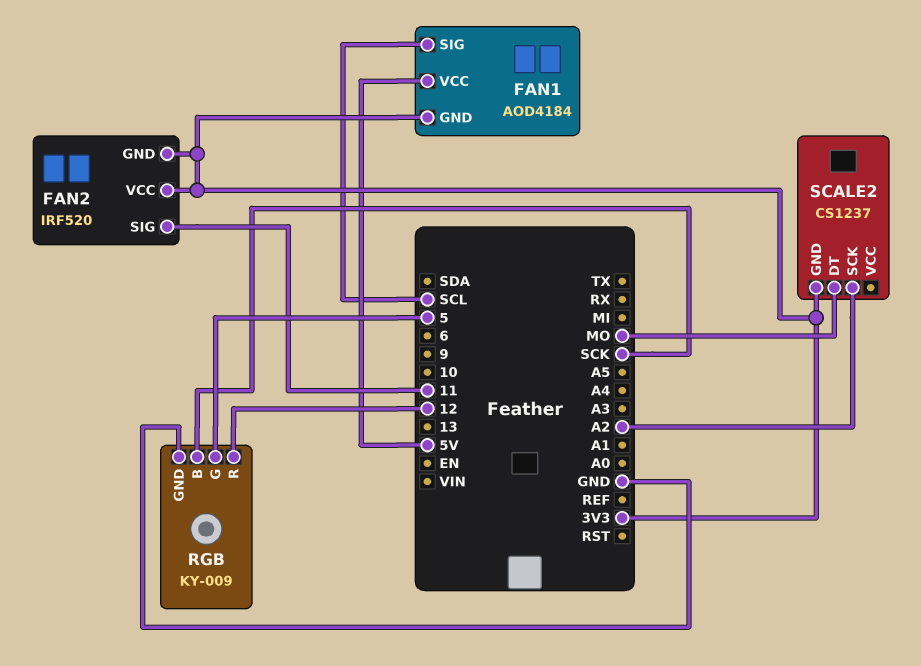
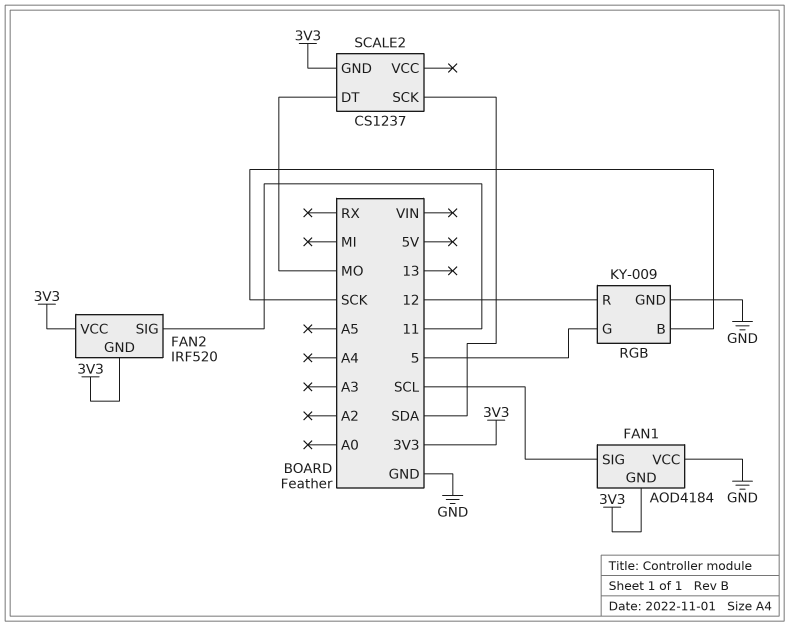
FAN1 pin VCC: 5V -> GND
SCALE2 pin SCK: A2 -> SDA

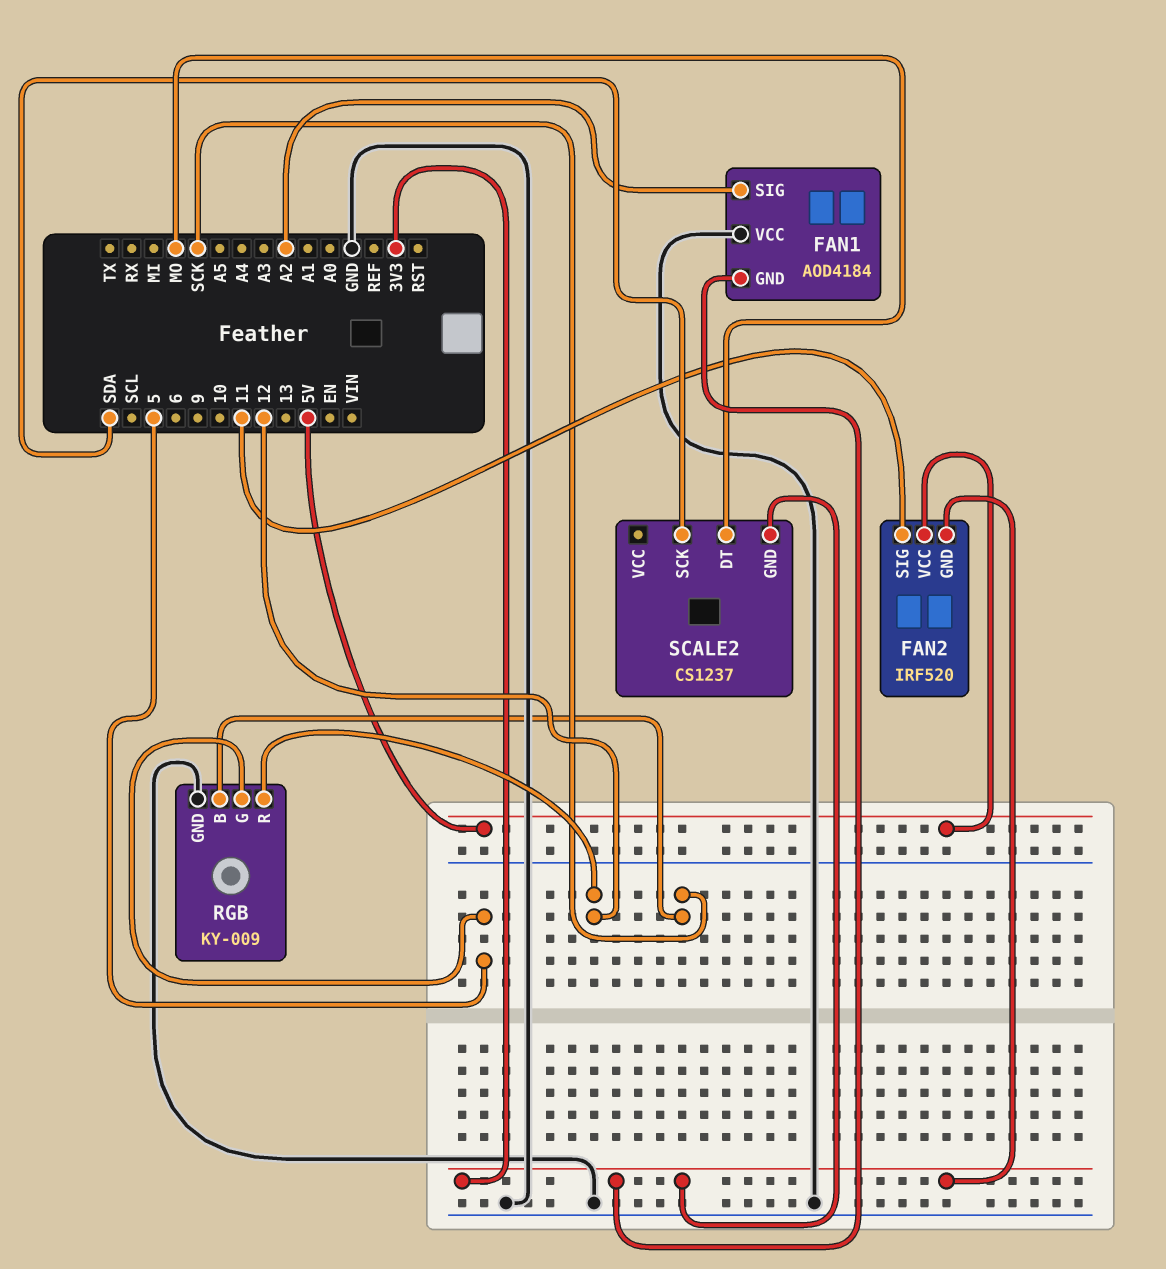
FAN1 pin SIG: SCL -> A2
FAN2 pin VCC: 3V3 -> 5V

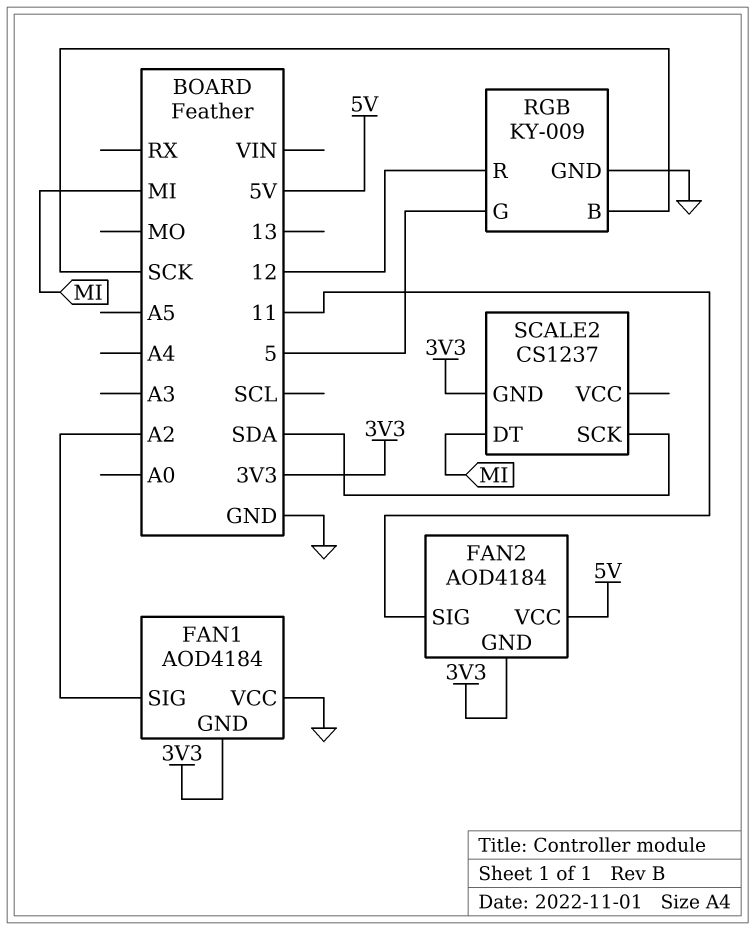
FAN2: IRF520 -> AOD4184
SCALE2 pin DT: MO -> MI

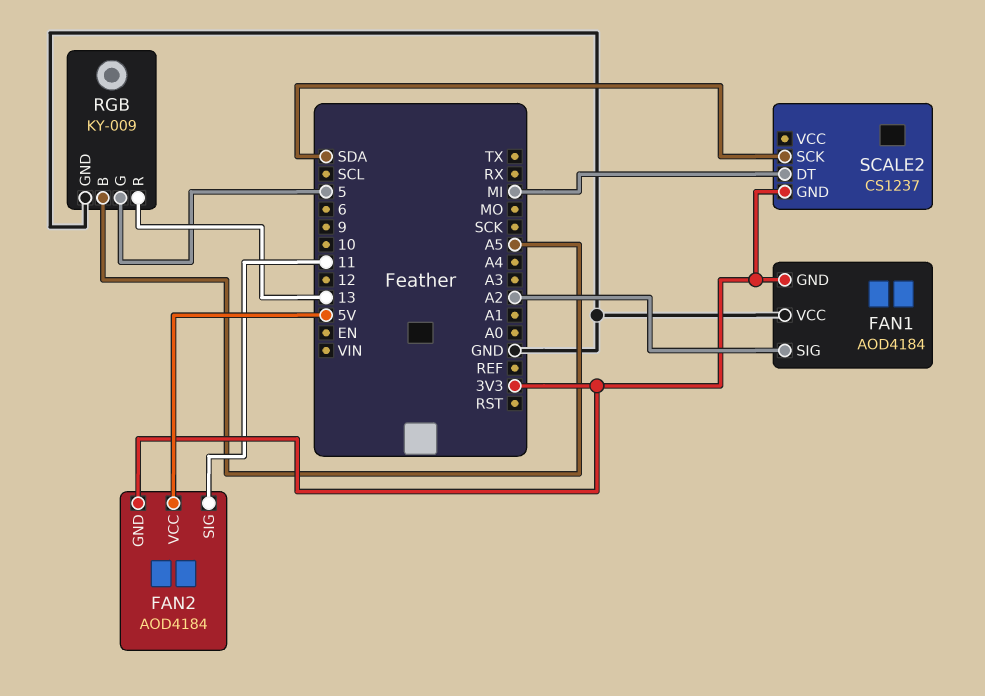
RGB pin B: SCK -> A5
RGB pin R: 12 -> 13

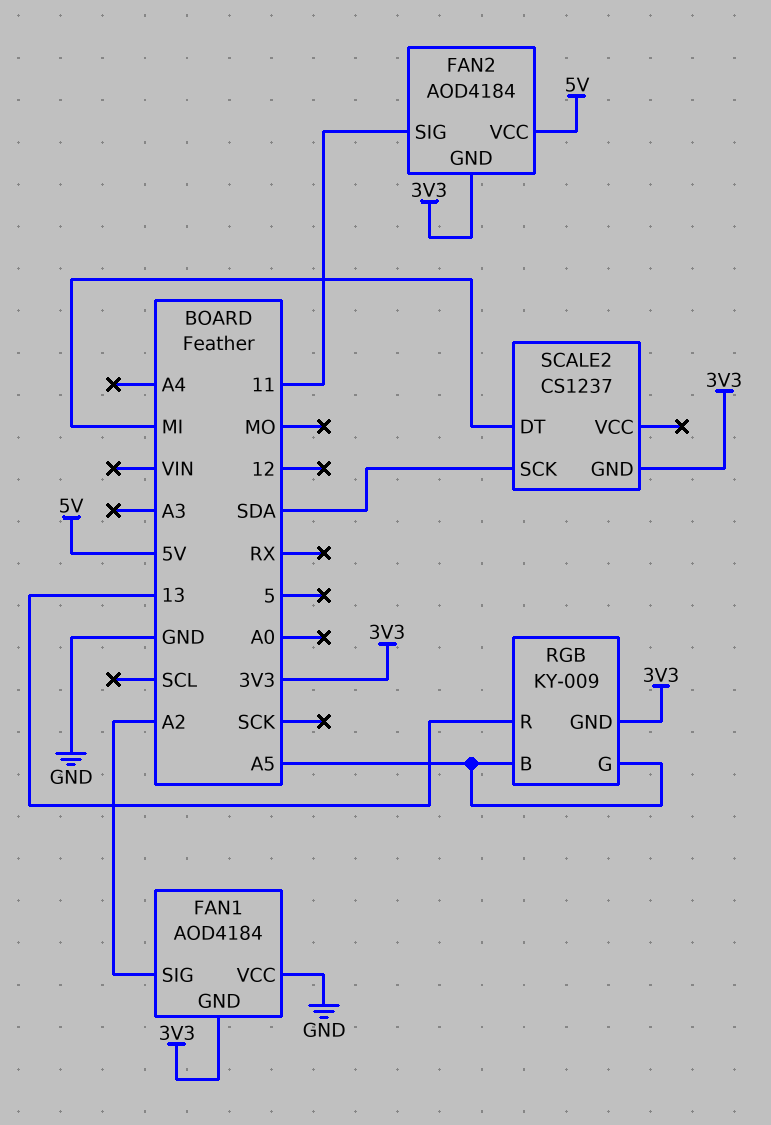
RGB pin G: 5 -> A5
RGB pin GND: GND -> 3V3

